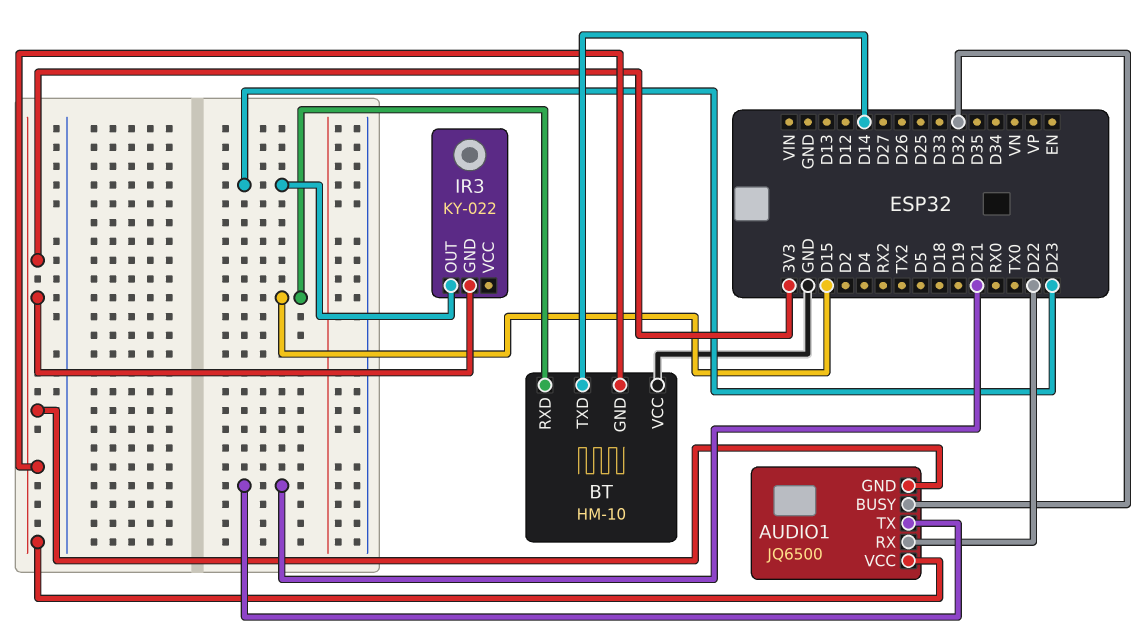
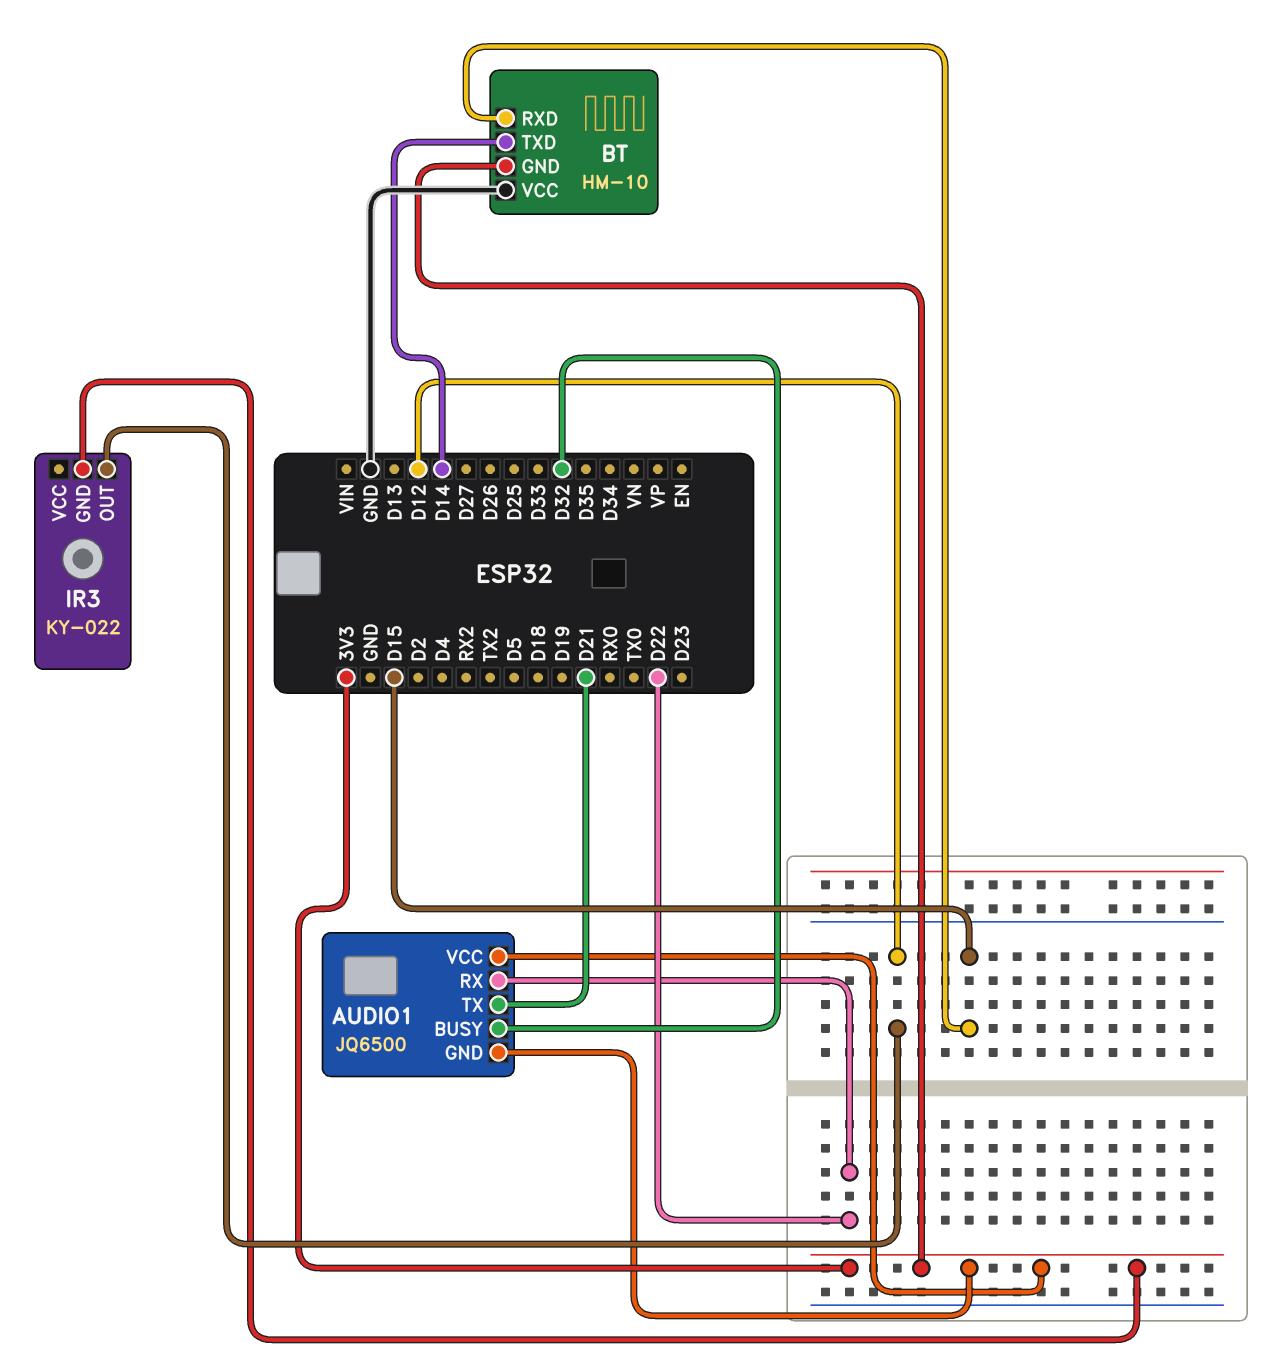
IR3 pin OUT: D23 -> D12

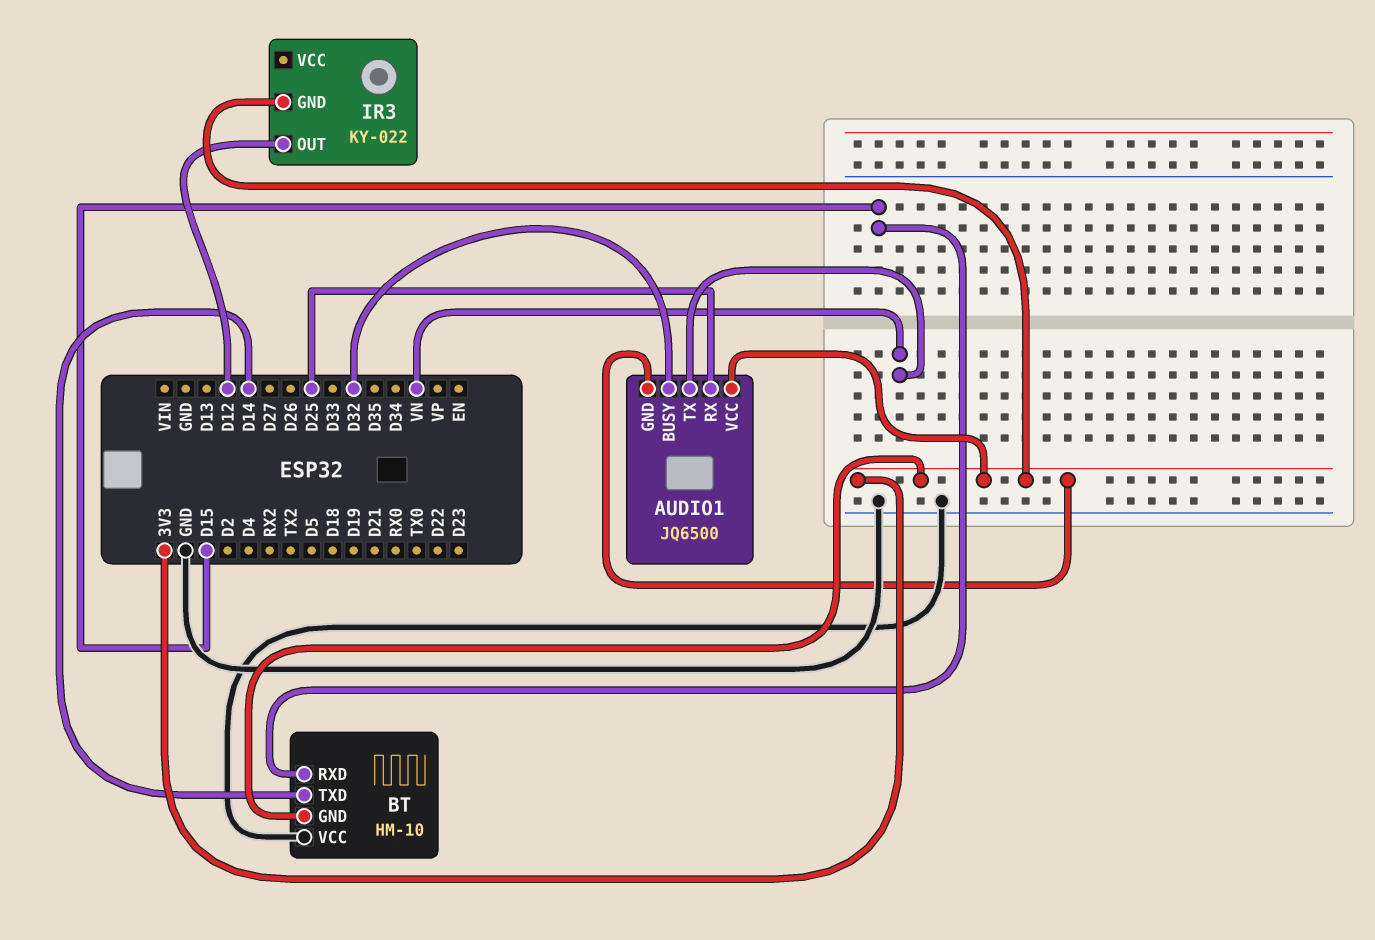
AUDIO1 pin RX: D22 -> D25
AUDIO1 pin TX: D21 -> VN

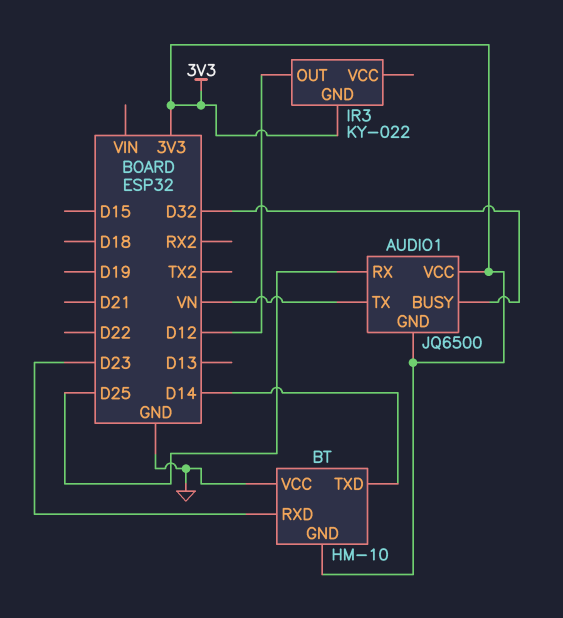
BT pin RXD: D15 -> D23

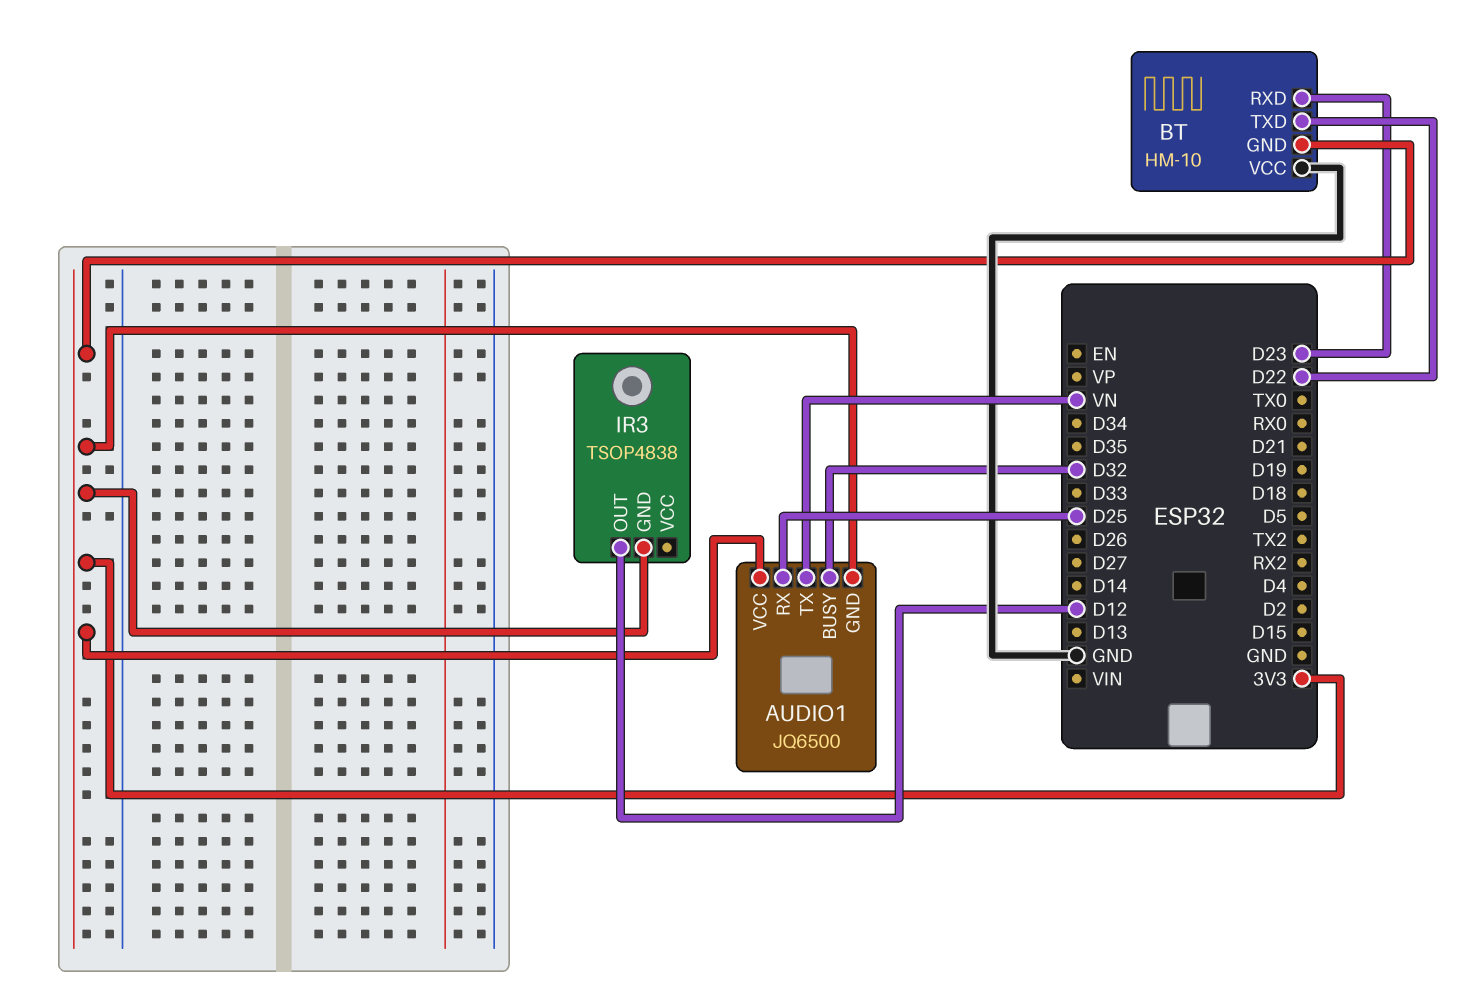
BT pin TXD: D14 -> D22
IR3: KY-022 -> TSOP4838

